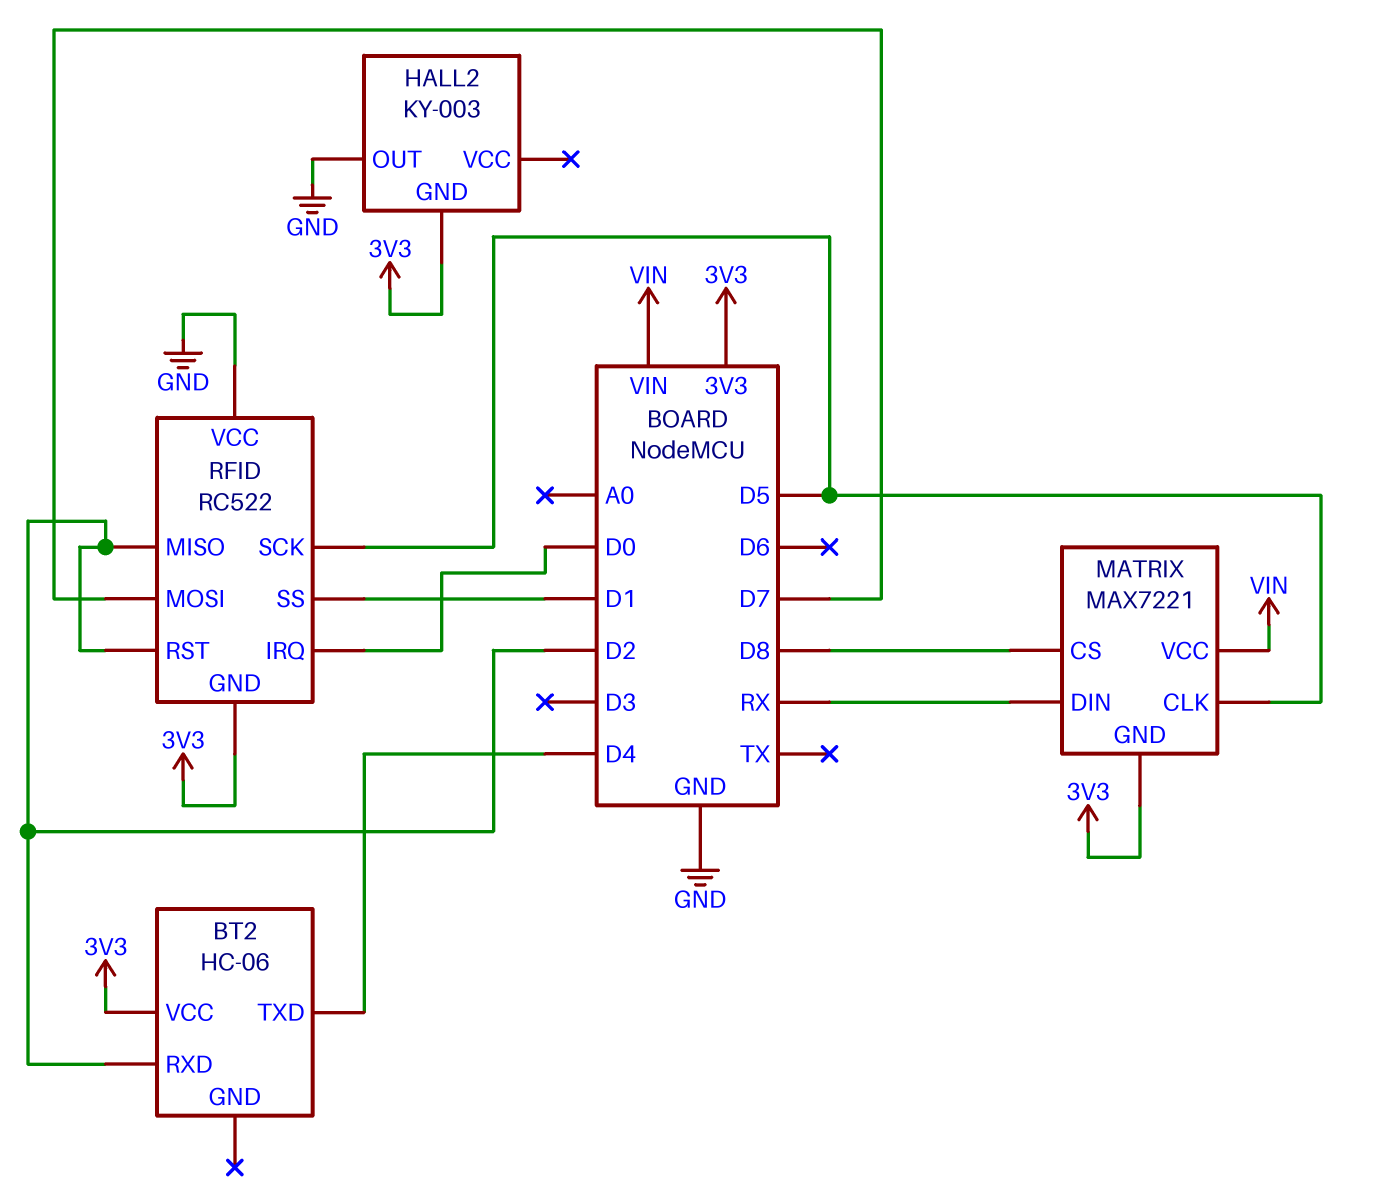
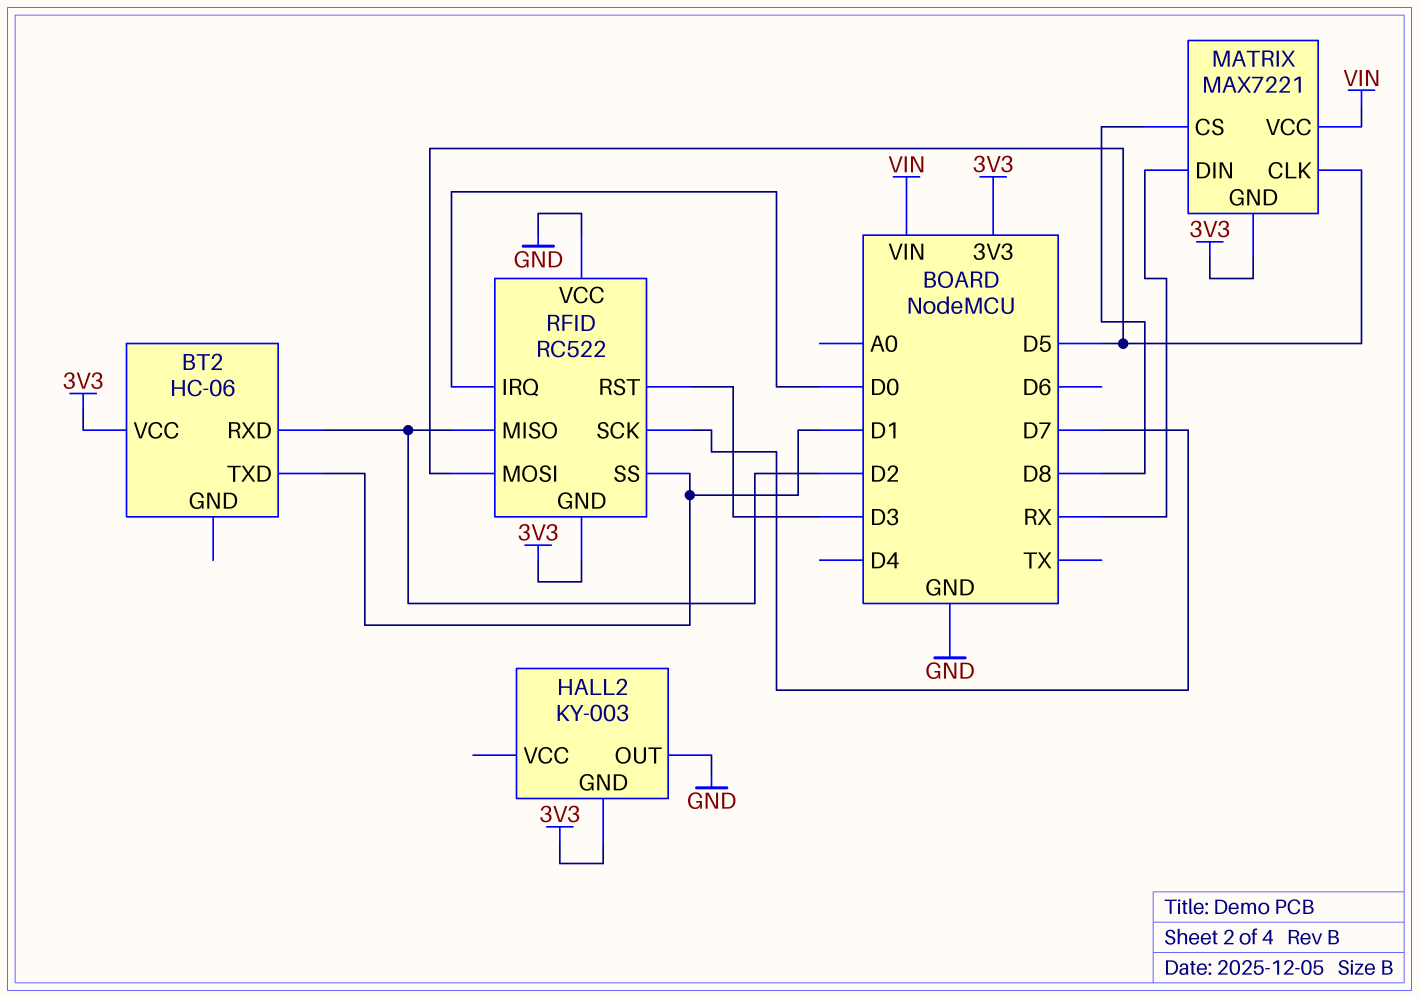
BT2 pin TXD: D4 -> D1
RFID pin MOSI: D7 -> D5
RFID pin RST: D2 -> D3
RFID pin SCK: D5 -> D7

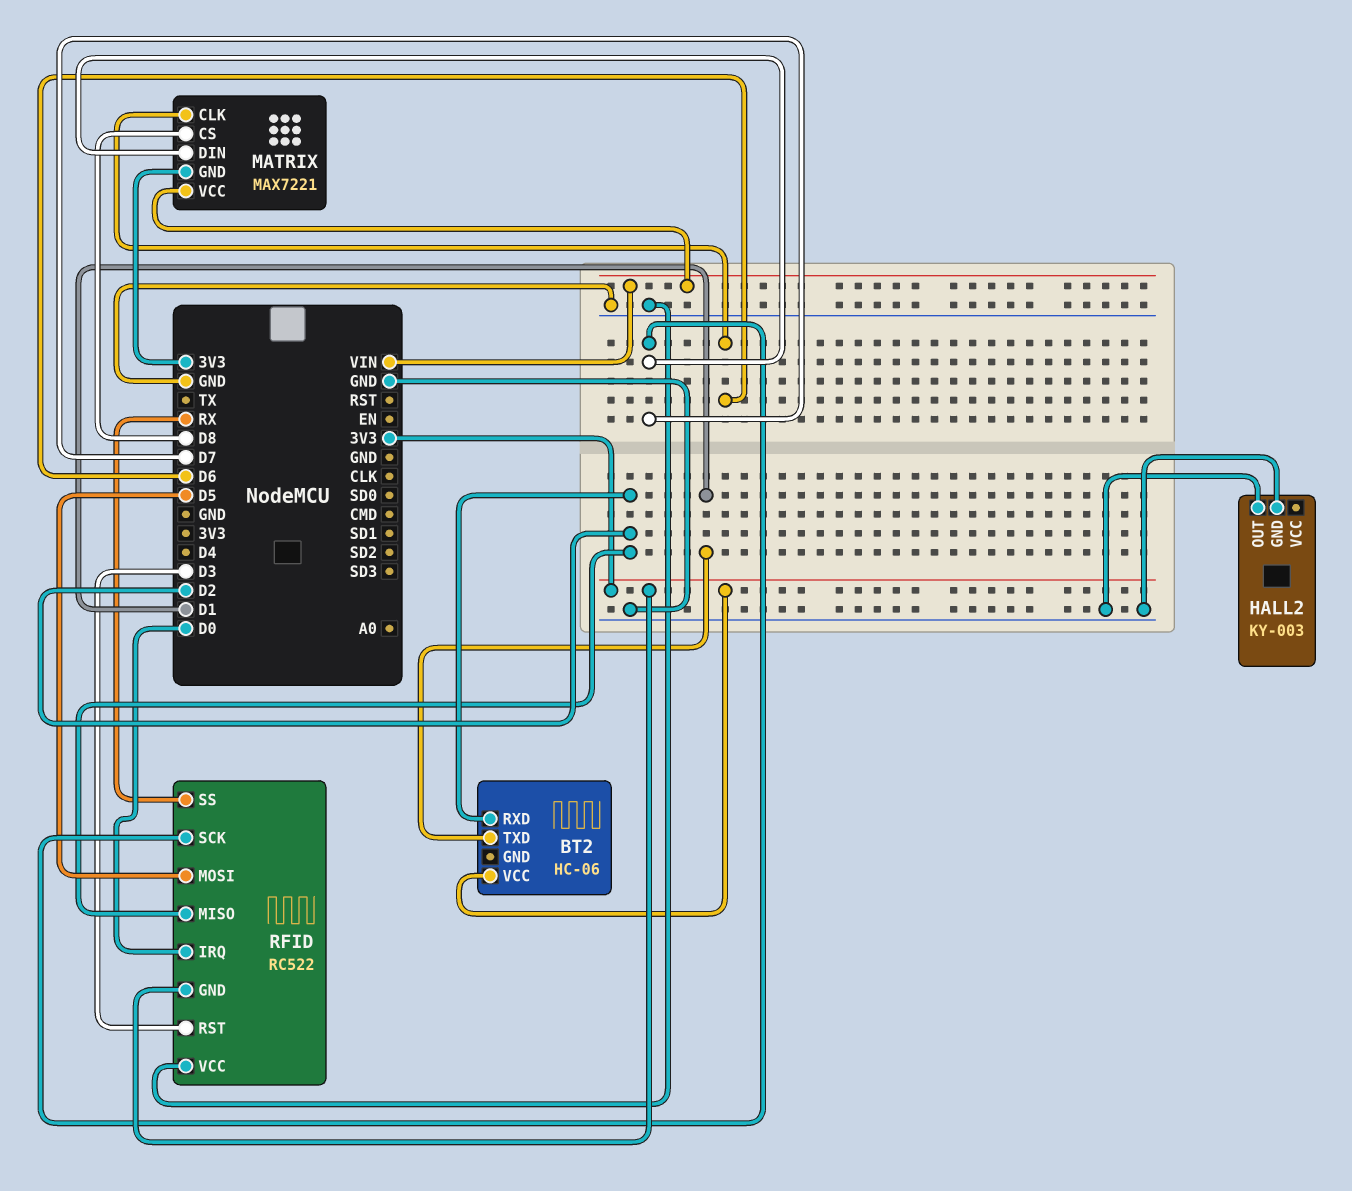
HALL2 pin GND: 3V3 -> GND
MATRIX pin CLK: D5 -> D6
MATRIX pin DIN: RX -> D7
RFID pin SS: D1 -> RX

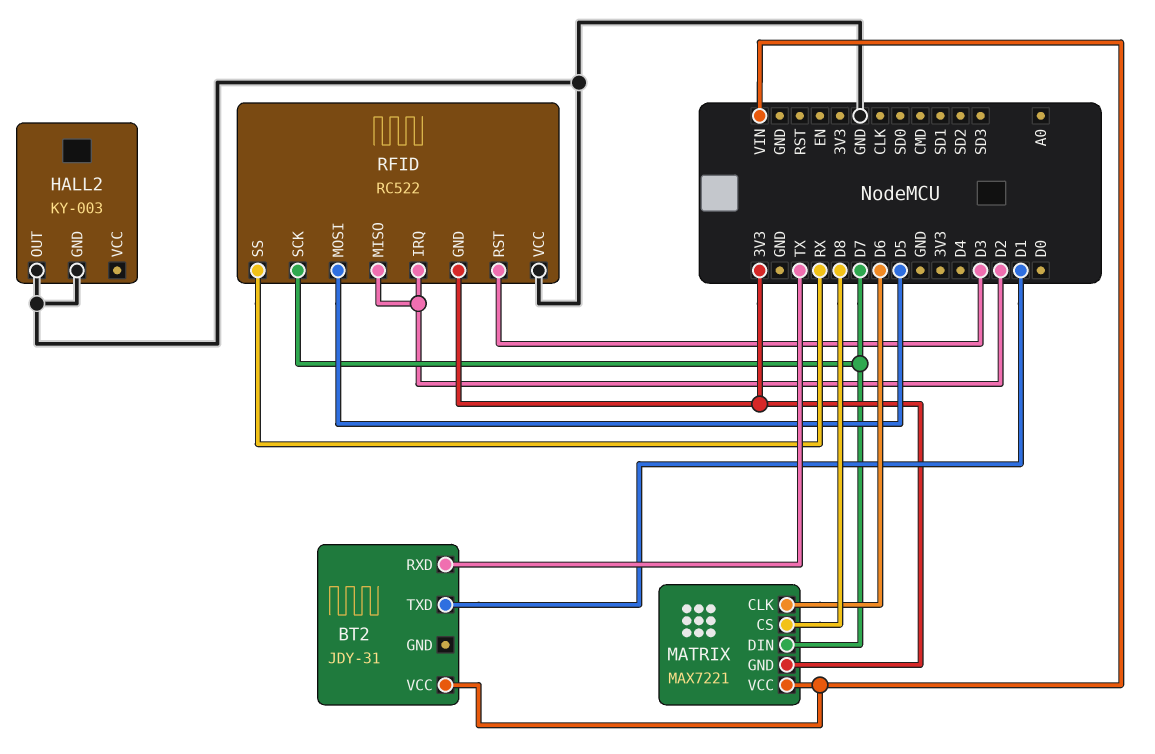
BT2: HC-06 -> JDY-31
BT2 pin RXD: D2 -> TX
BT2 pin VCC: 3V3 -> VIN
RFID pin IRQ: D0 -> D2

